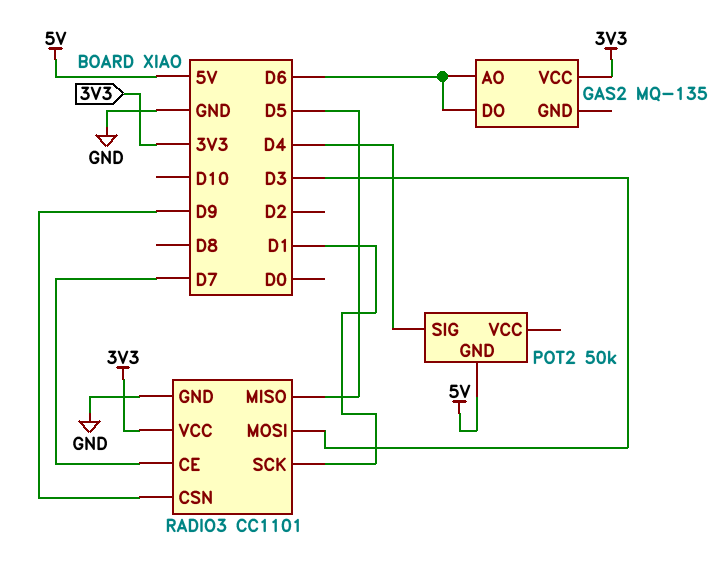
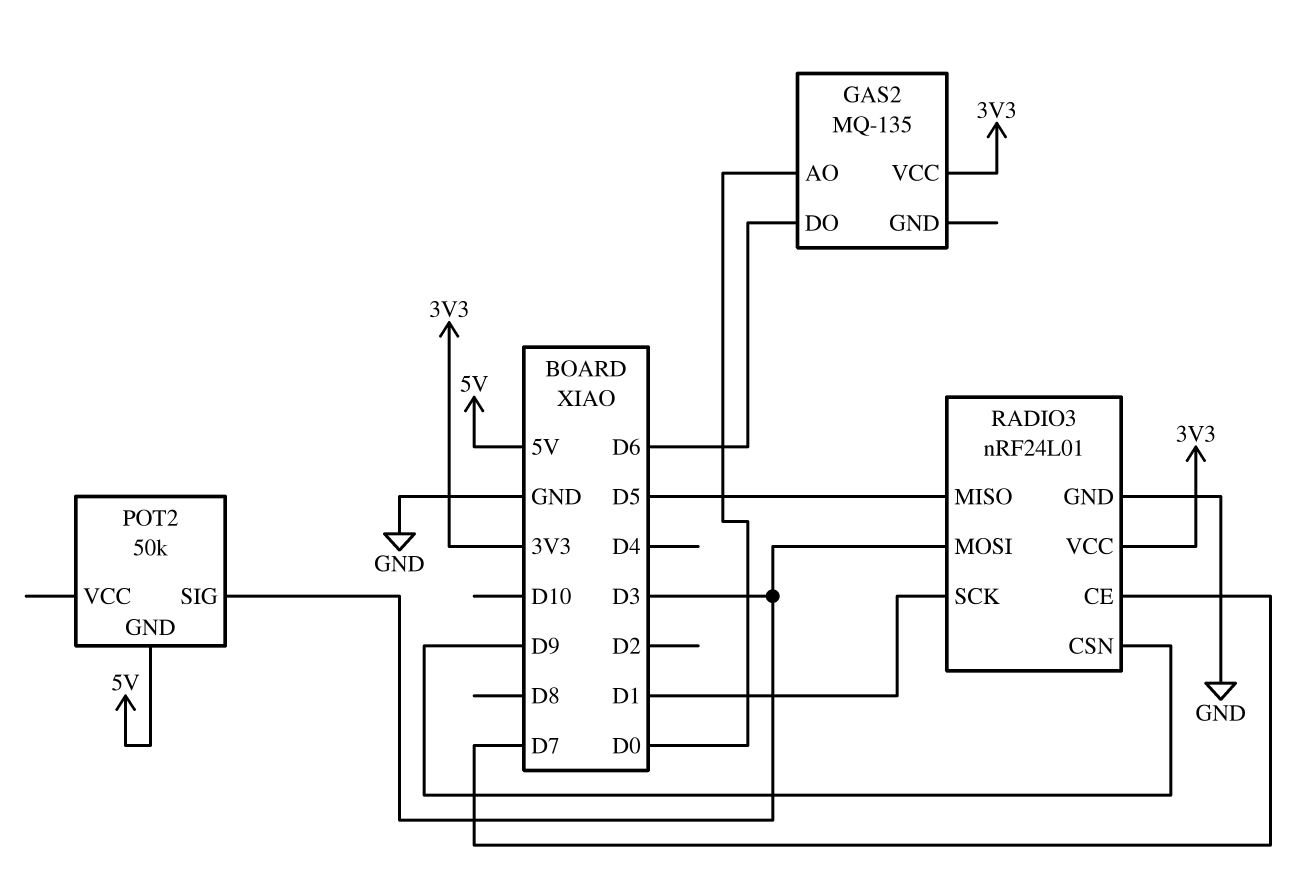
GAS2 pin AO: D6 -> D0
POT2 pin SIG: D4 -> D3
RADIO3: CC1101 -> nRF24L01

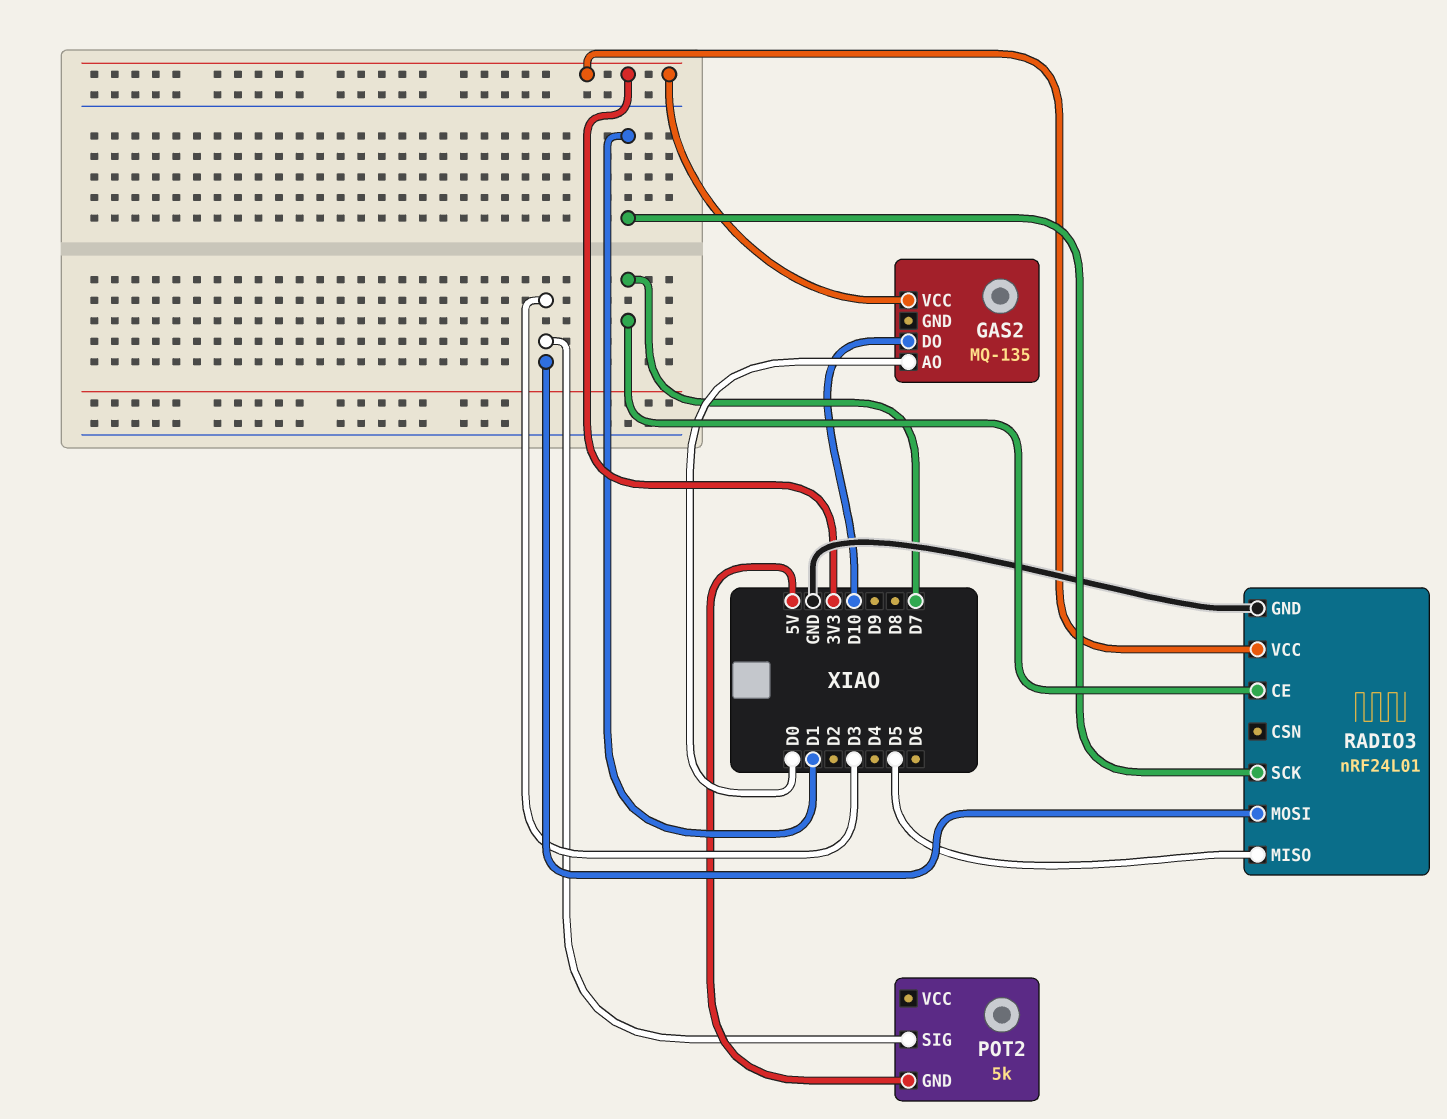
GAS2 pin DO: D6 -> D10
POT2: 50k -> 5k
RADIO3 pin CSN: D9 -> none

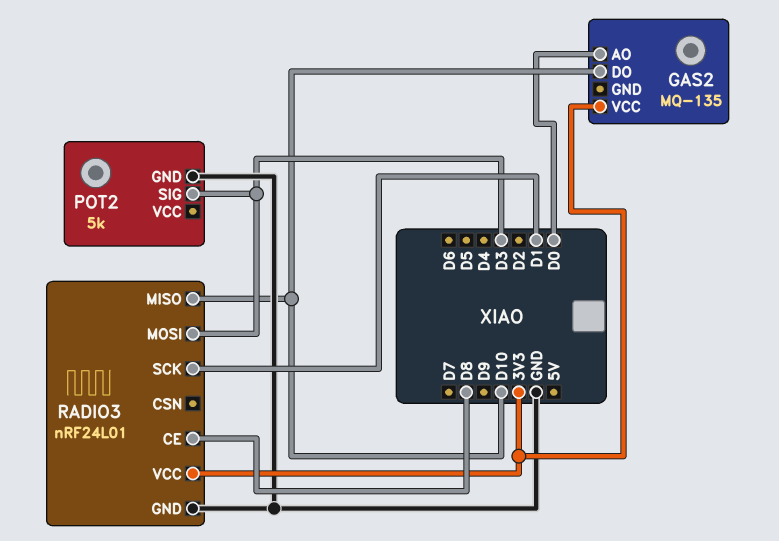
POT2 pin GND: 5V -> GND
RADIO3 pin CE: D7 -> D8
RADIO3 pin MISO: D5 -> D10

